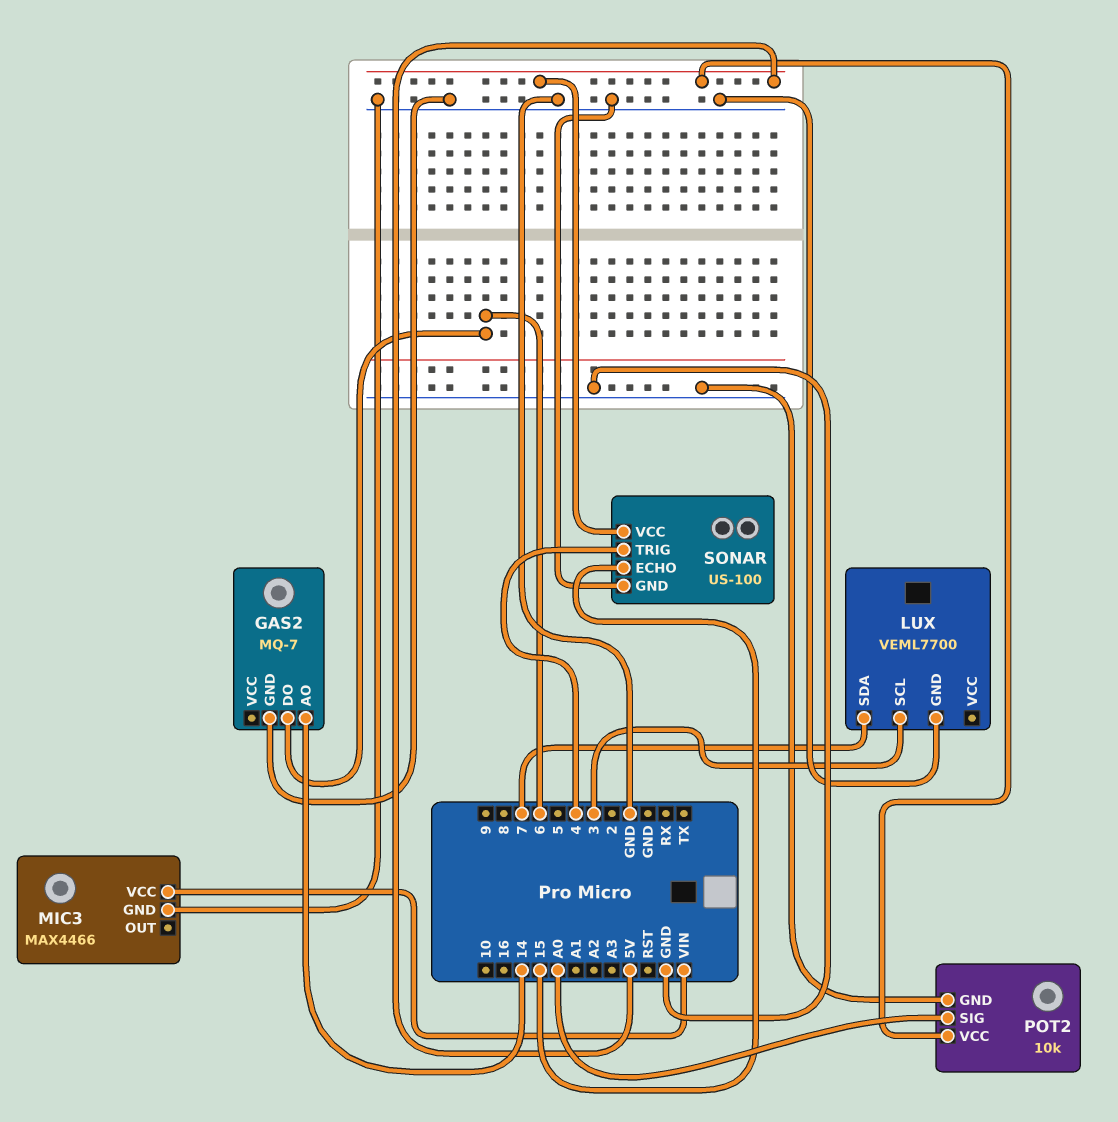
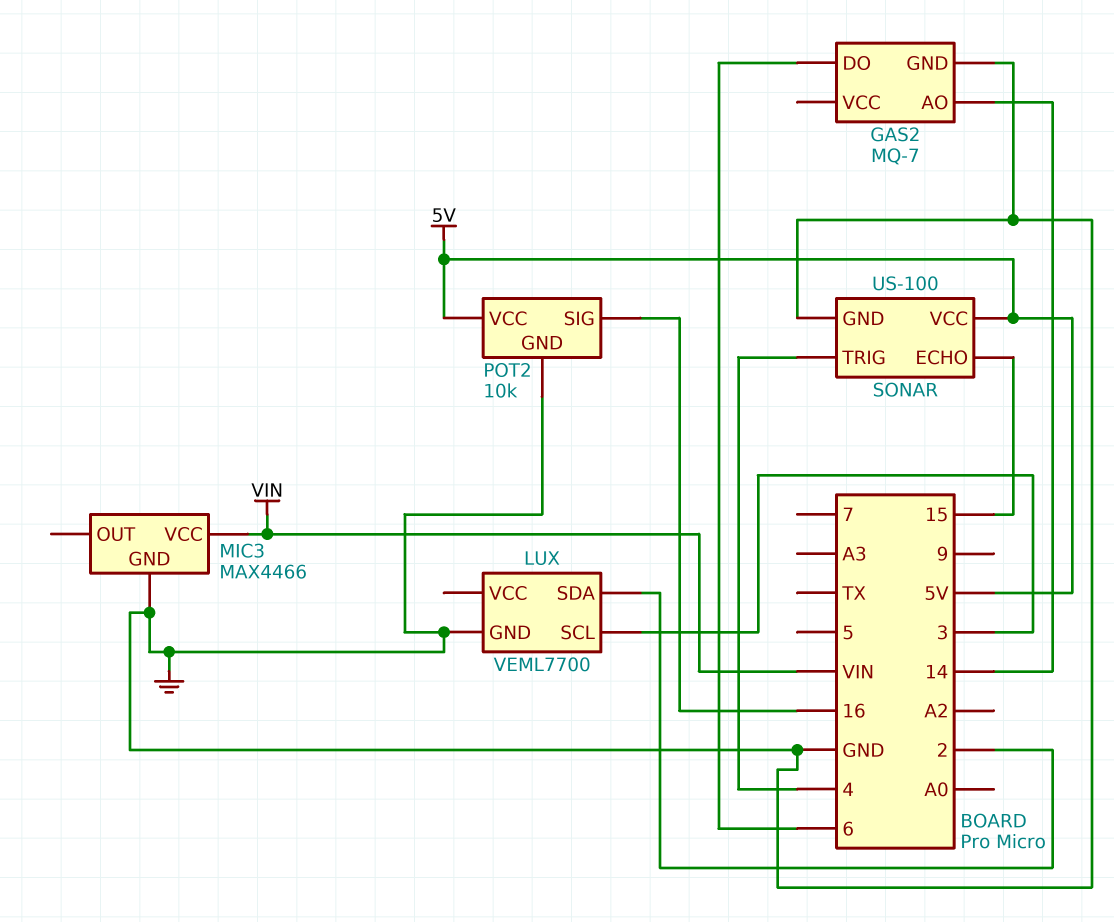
LUX pin SDA: 7 -> 2
POT2 pin SIG: A0 -> 16

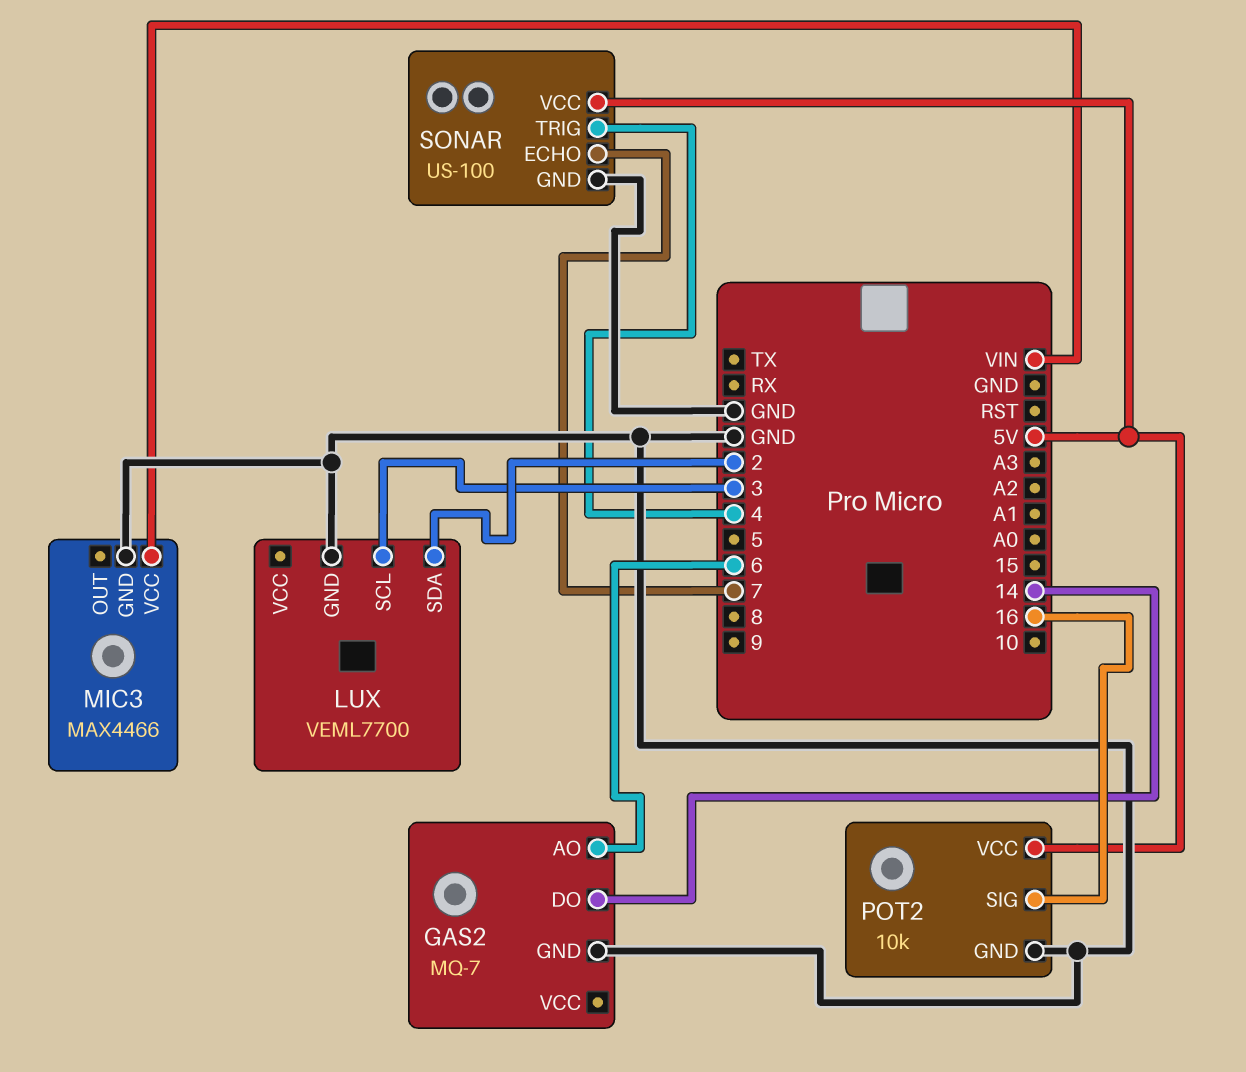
GAS2 pin AO: 14 -> 6
GAS2 pin DO: 6 -> 14
SONAR pin ECHO: 15 -> 7

